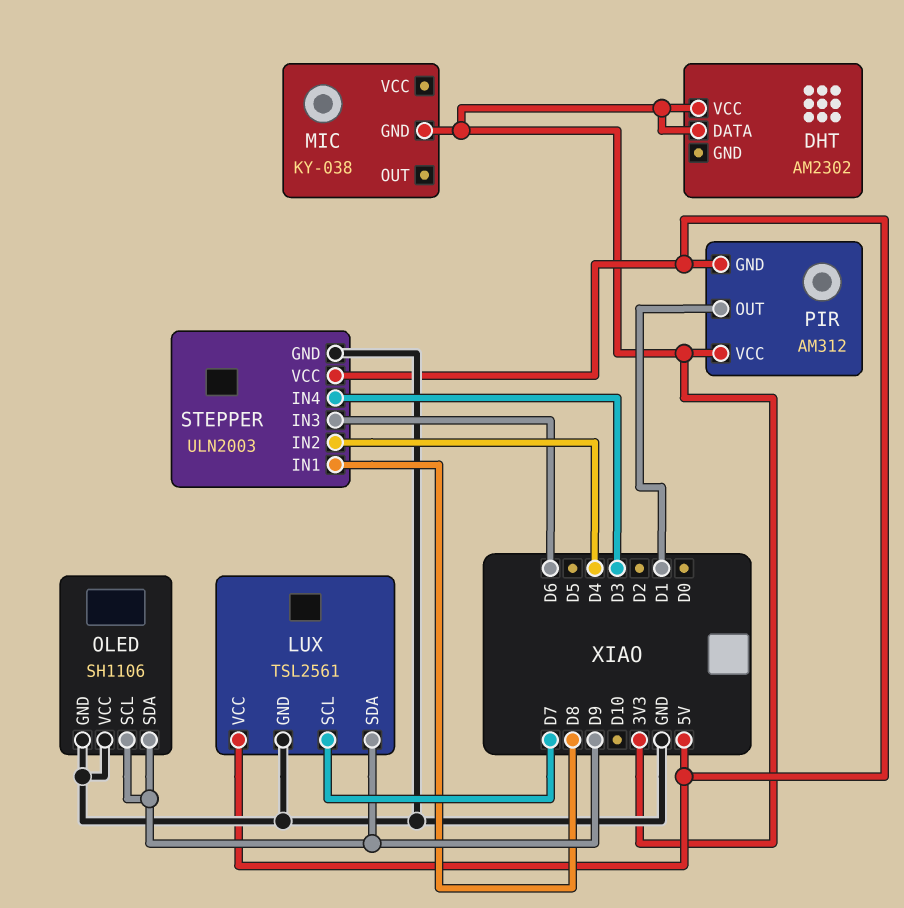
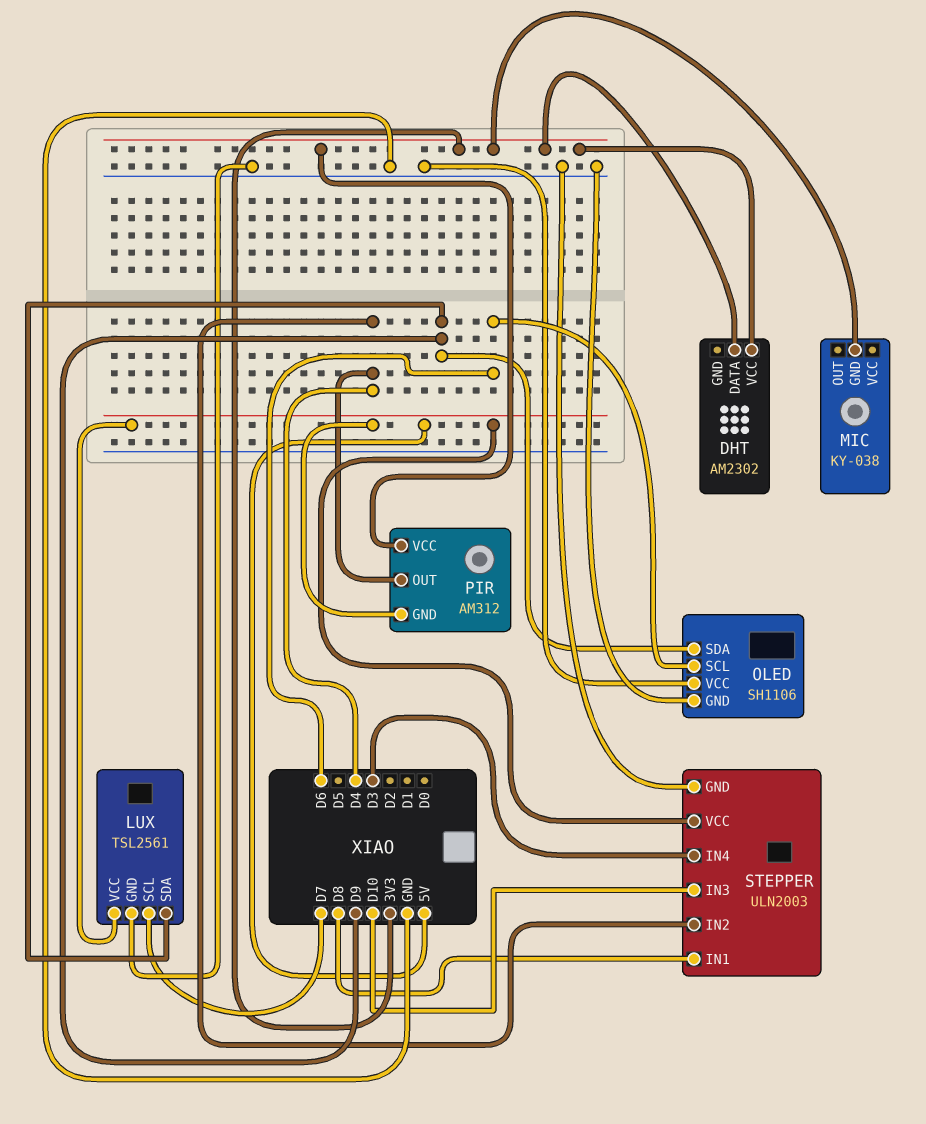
OLED pin SCL: D9 -> D6
PIR pin OUT: D1 -> D4
STEPPER pin IN3: D6 -> D10

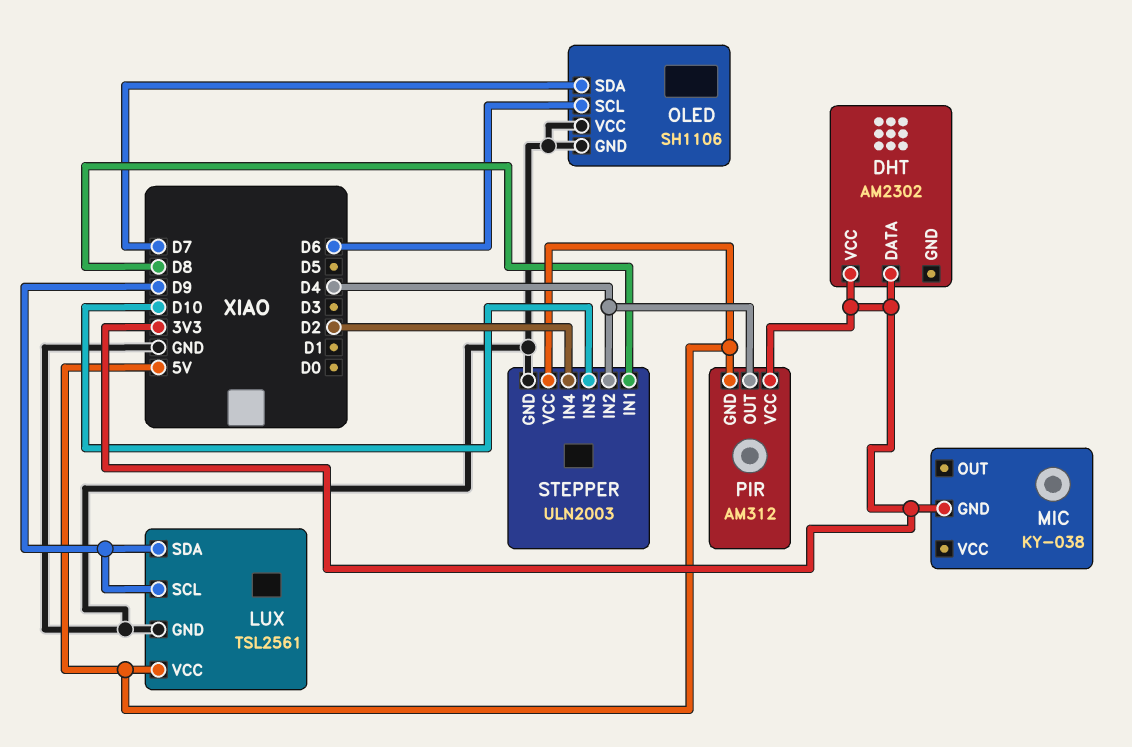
LUX pin SCL: D7 -> D9
OLED pin SDA: D9 -> D7
STEPPER pin IN4: D3 -> D2

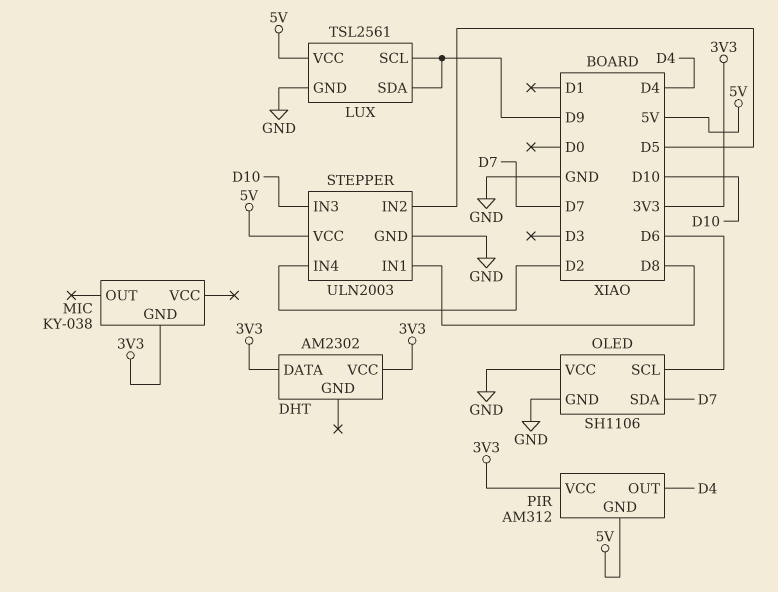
STEPPER pin IN2: D4 -> D5

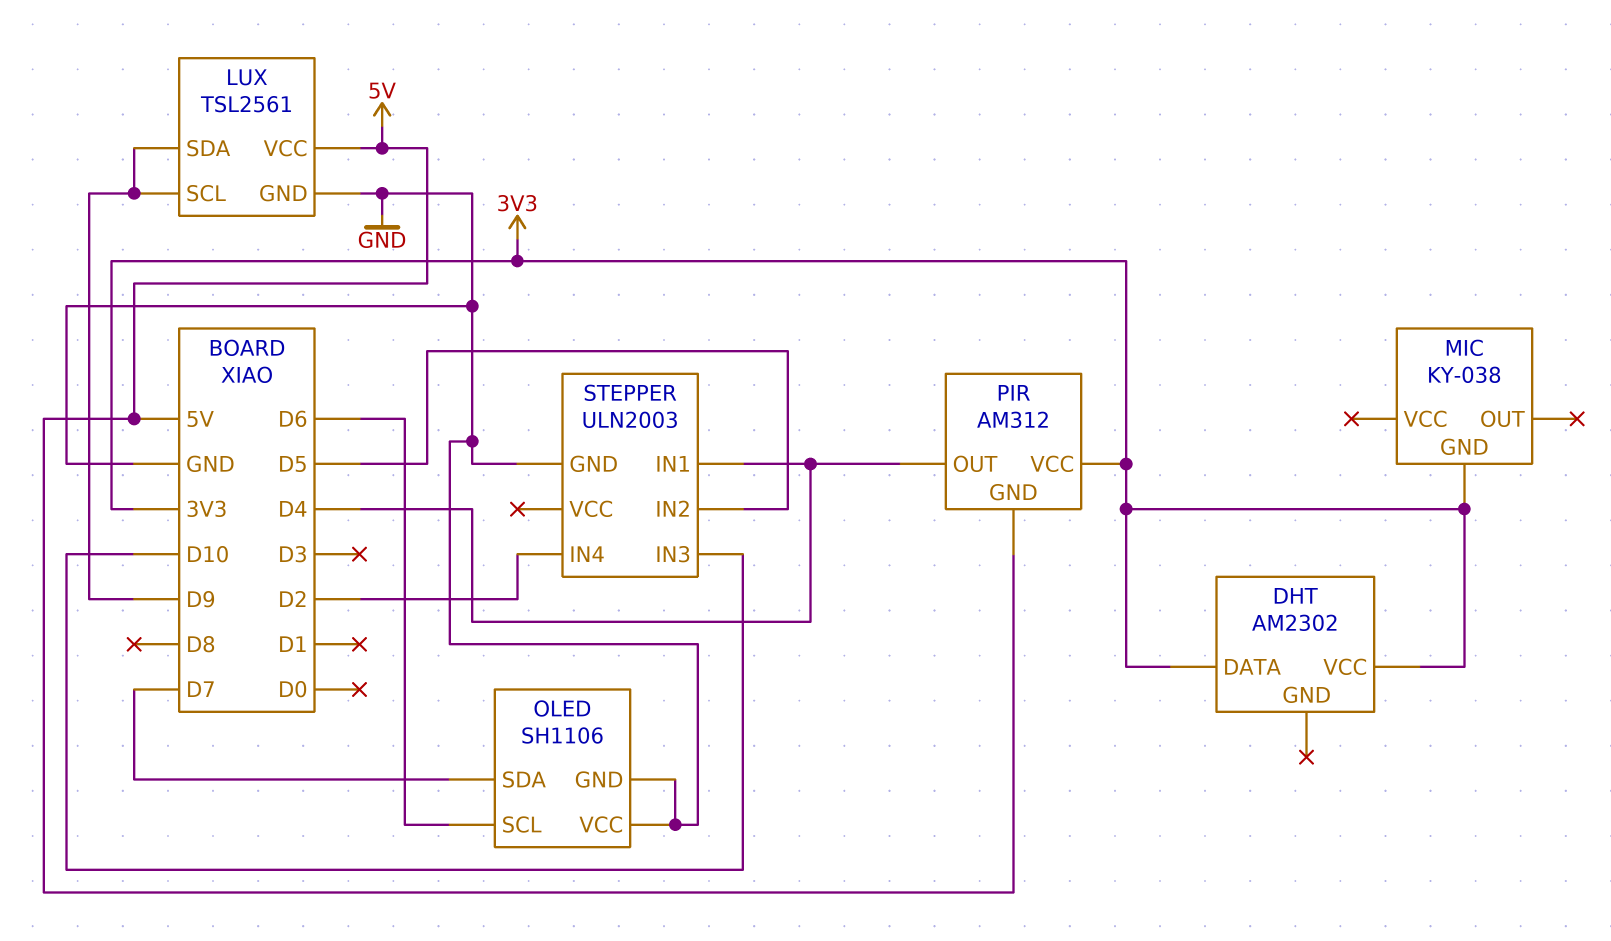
STEPPER pin IN1: D8 -> D4
STEPPER pin VCC: 5V -> none

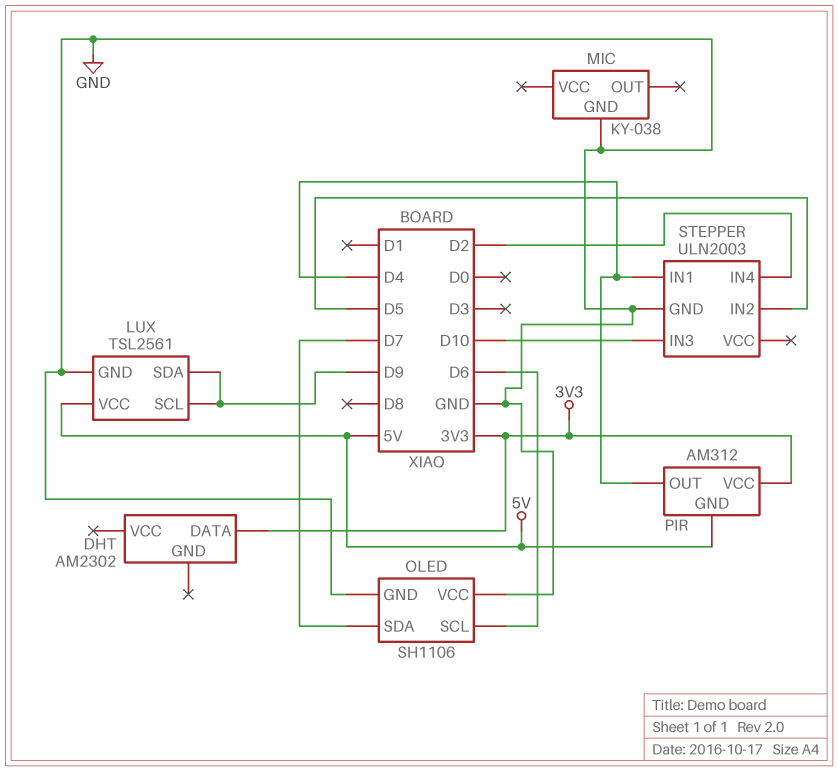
DHT pin VCC: 3V3 -> none
MIC pin GND: 3V3 -> GND

